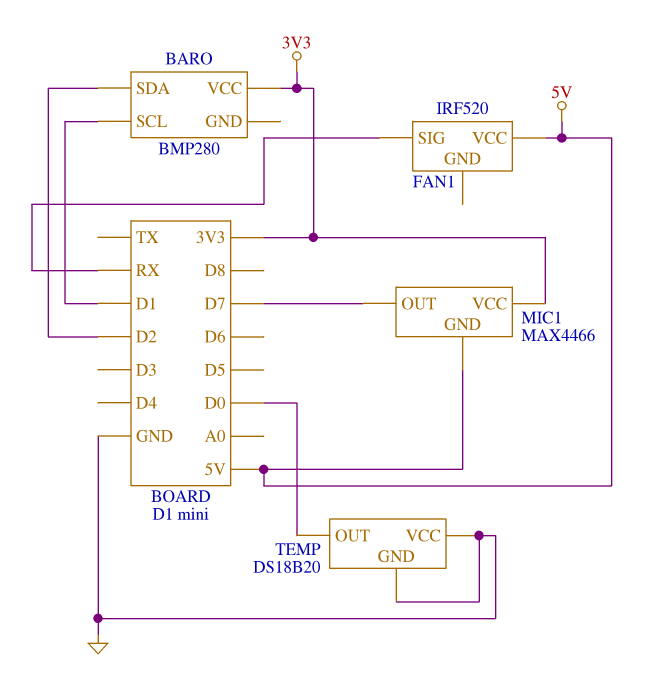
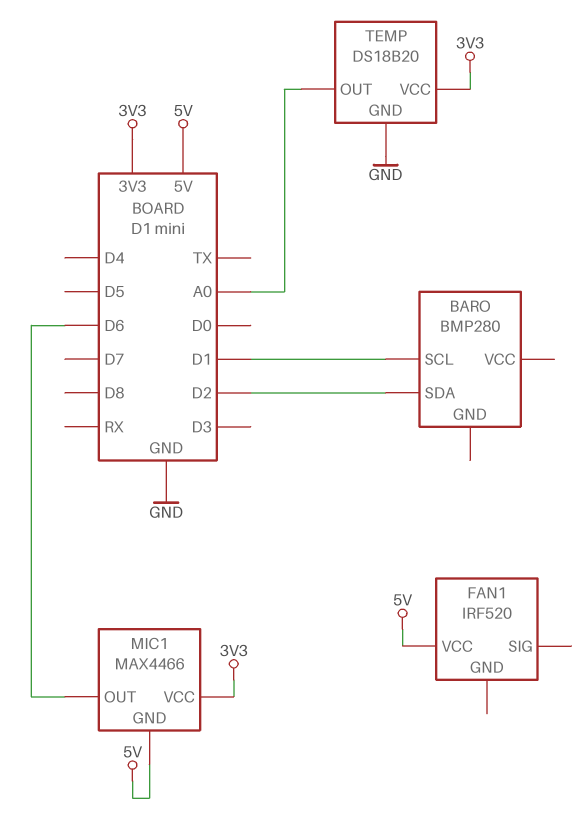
BARO pin VCC: 3V3 -> none
FAN1 pin SIG: RX -> none
MIC1 pin OUT: D7 -> D6
TEMP pin OUT: D0 -> A0
TEMP pin VCC: GND -> 3V3

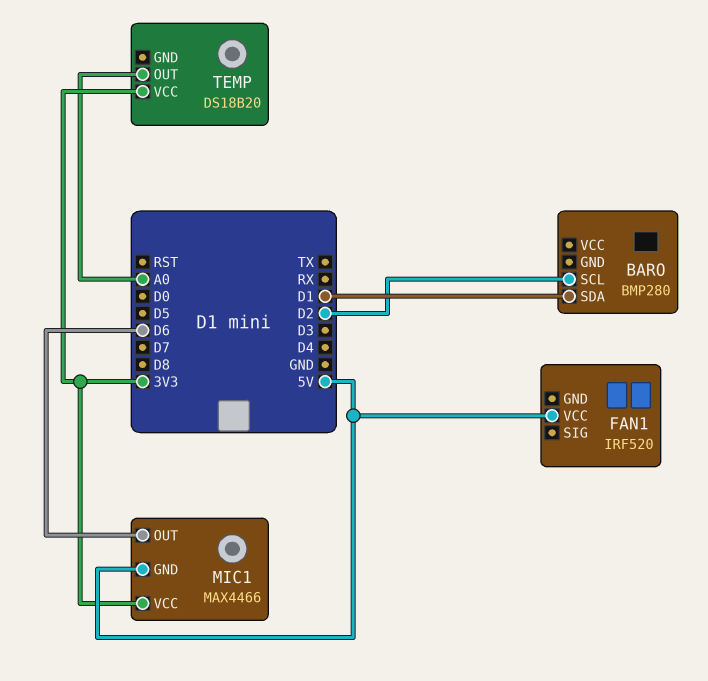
BARO pin SCL: D1 -> D2
BARO pin SDA: D2 -> D1
TEMP pin GND: GND -> none

